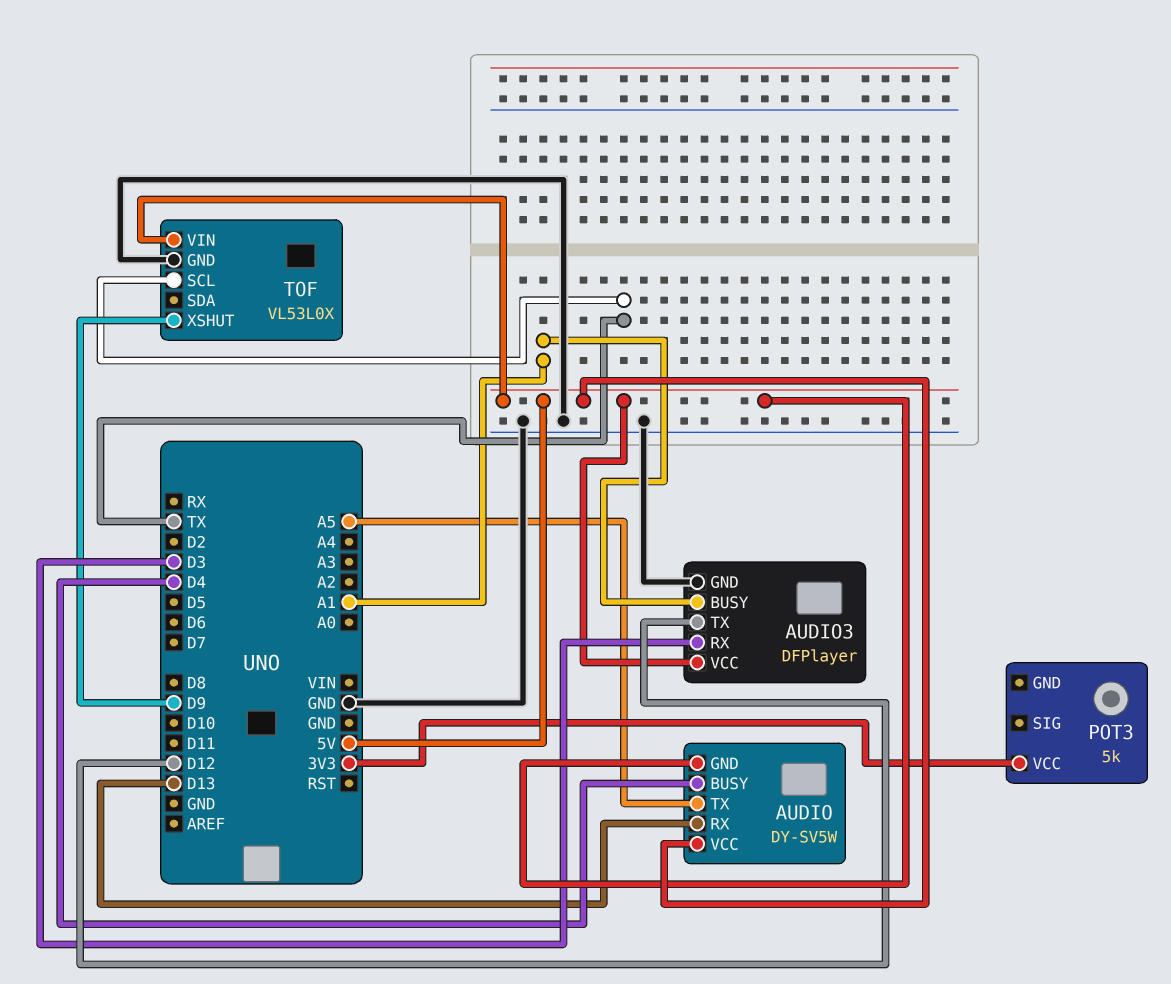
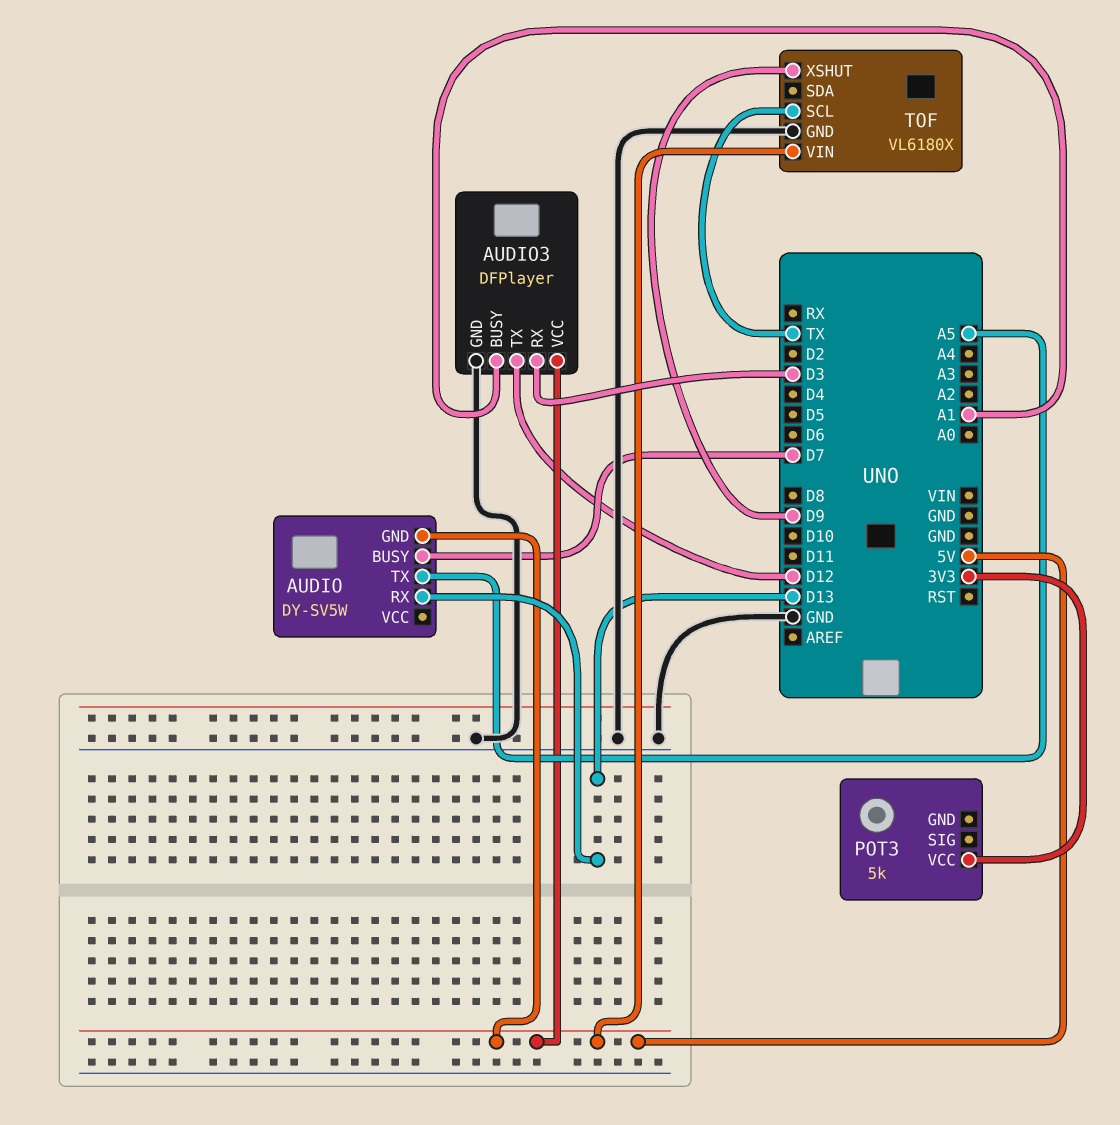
AUDIO pin BUSY: D4 -> D7
AUDIO pin VCC: 5V -> none
TOF: VL53L0X -> VL6180X

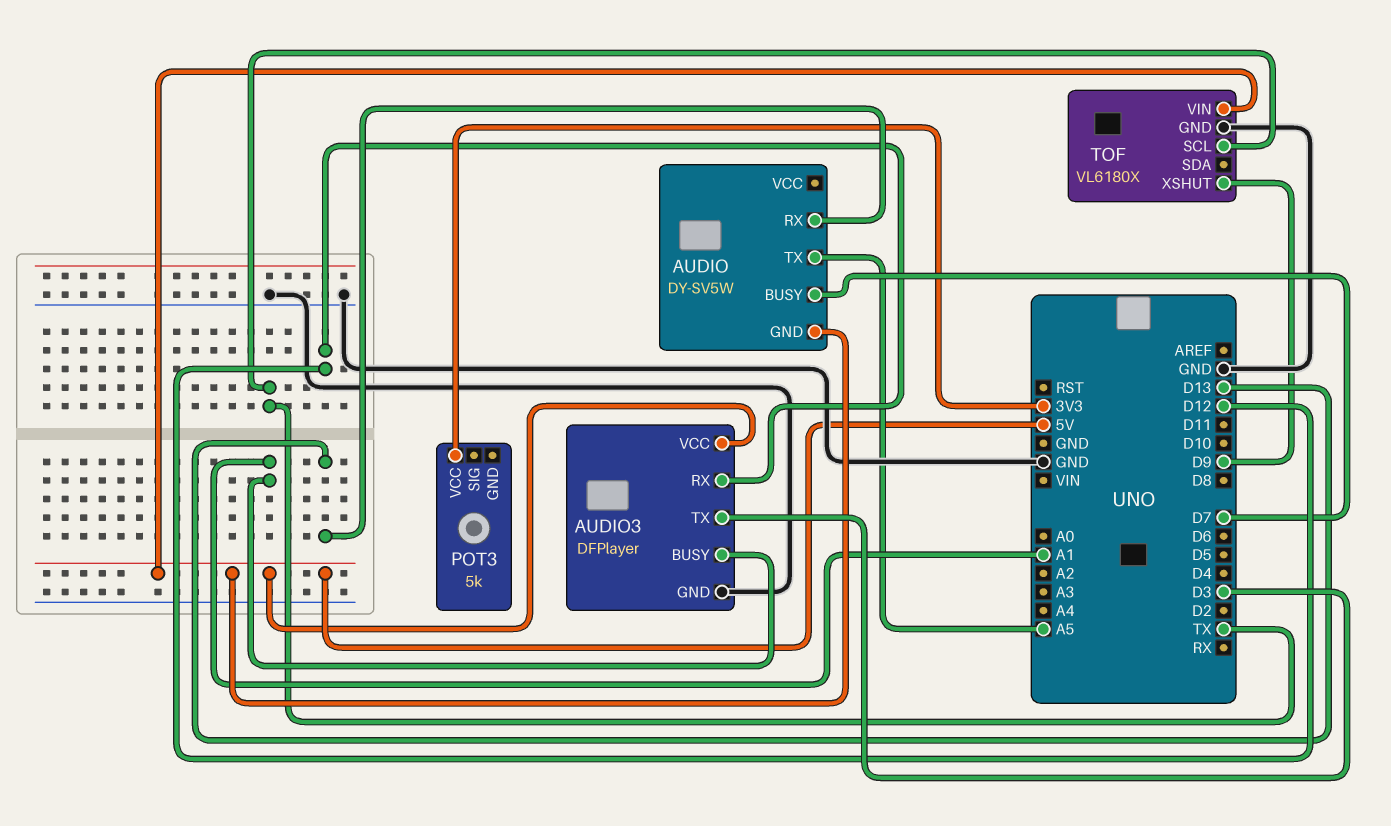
AUDIO3 pin RX: D3 -> D12
AUDIO3 pin TX: D12 -> D3

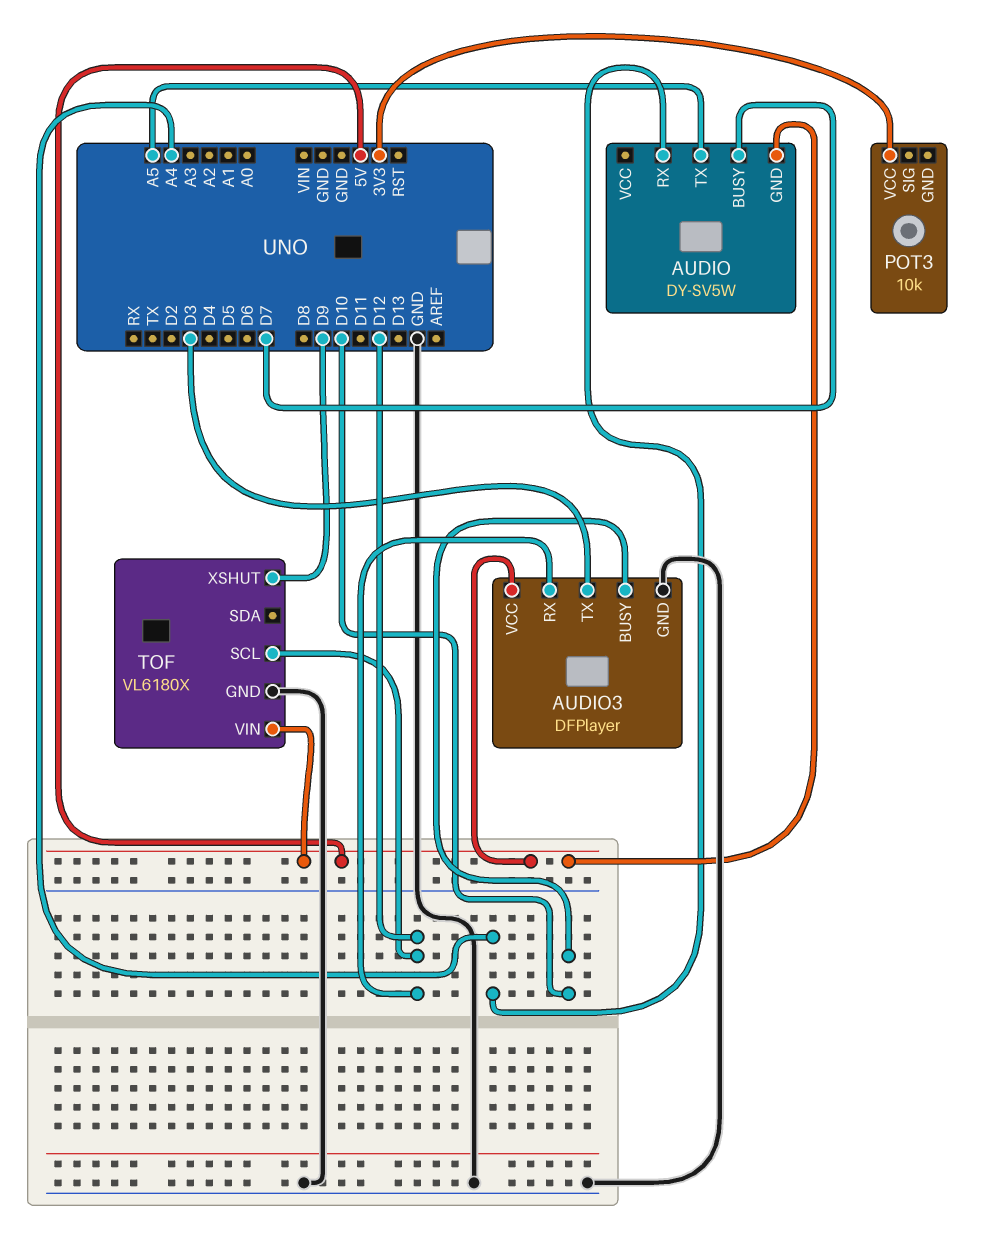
AUDIO pin RX: D13 -> A4
AUDIO3 pin BUSY: A1 -> D10
POT3: 5k -> 10k
TOF pin SCL: TX -> D12

